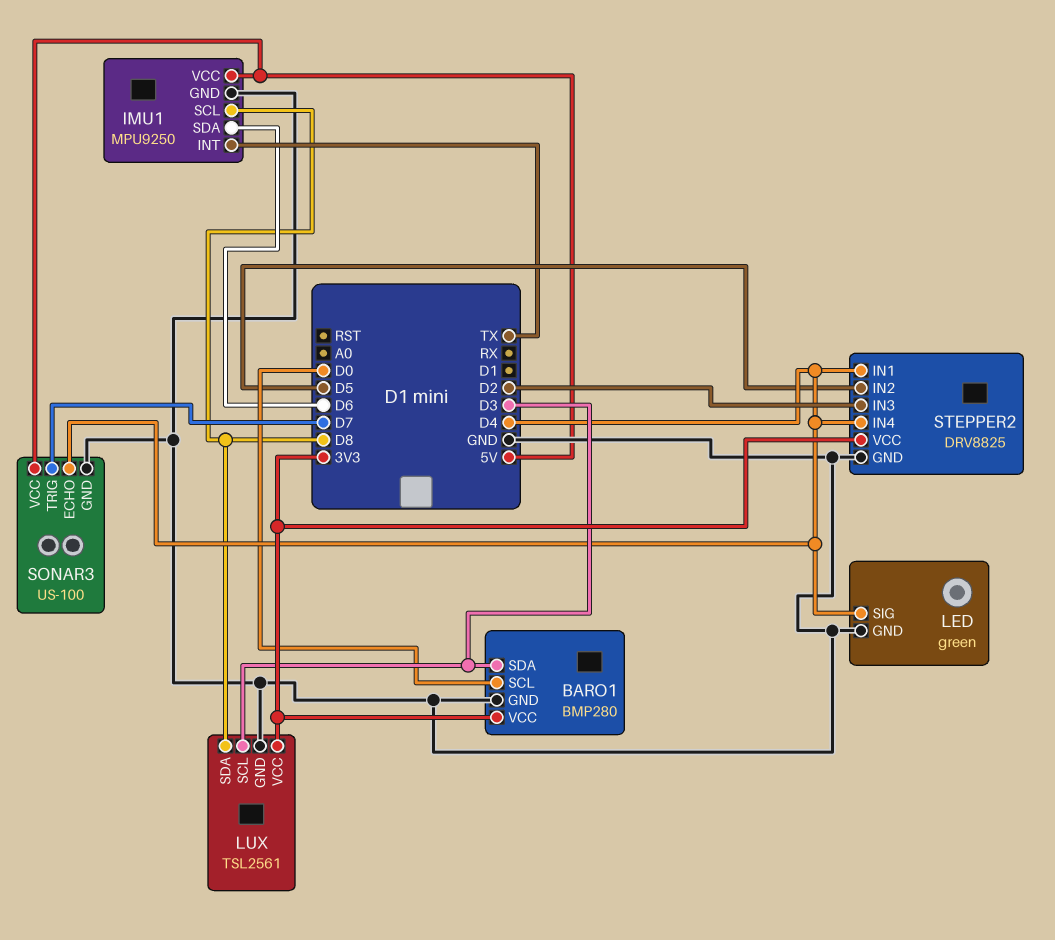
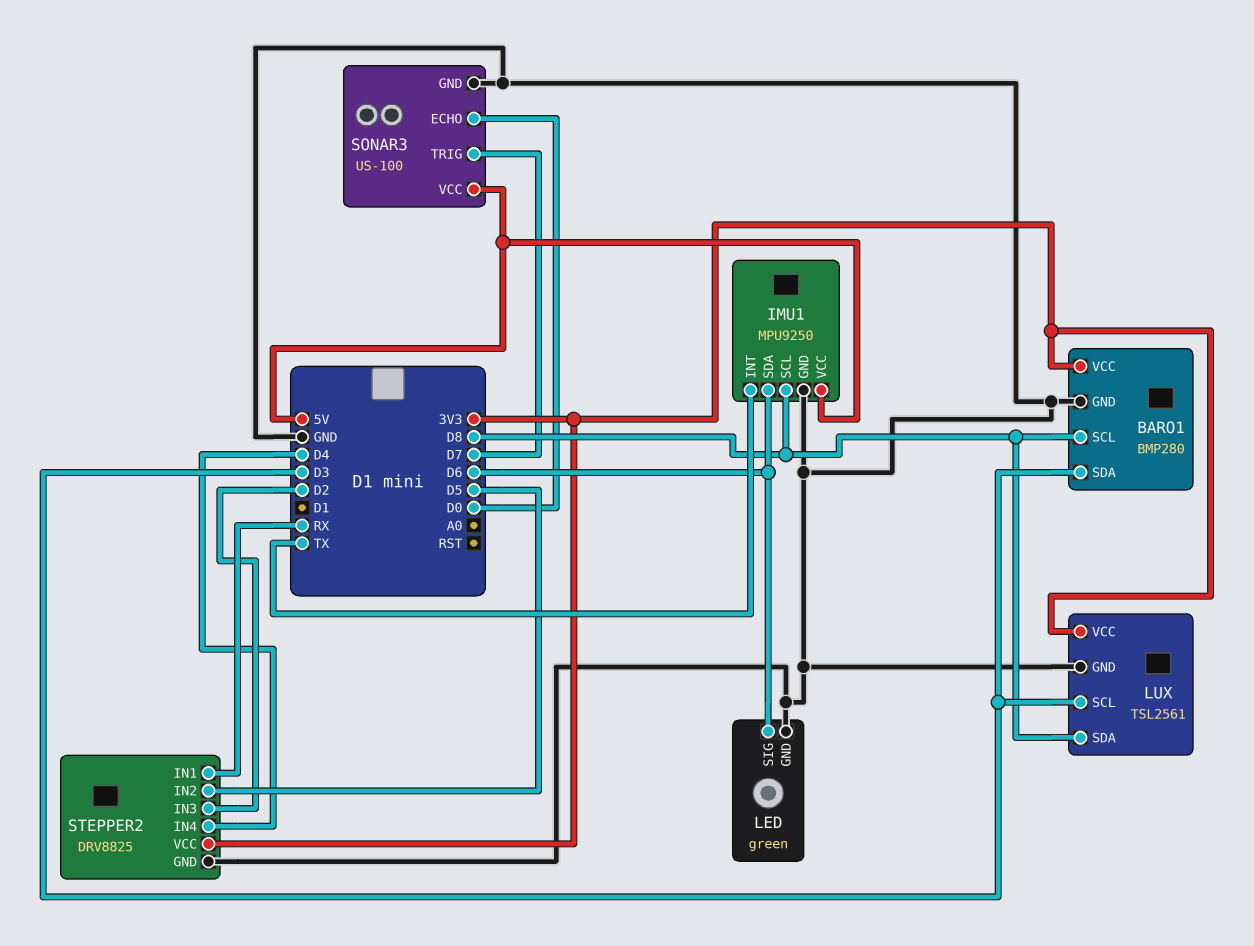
BARO1 pin SCL: D0 -> D8
LED pin SIG: D4 -> D6
SONAR3 pin ECHO: D4 -> D0
STEPPER2 pin IN1: D4 -> RX

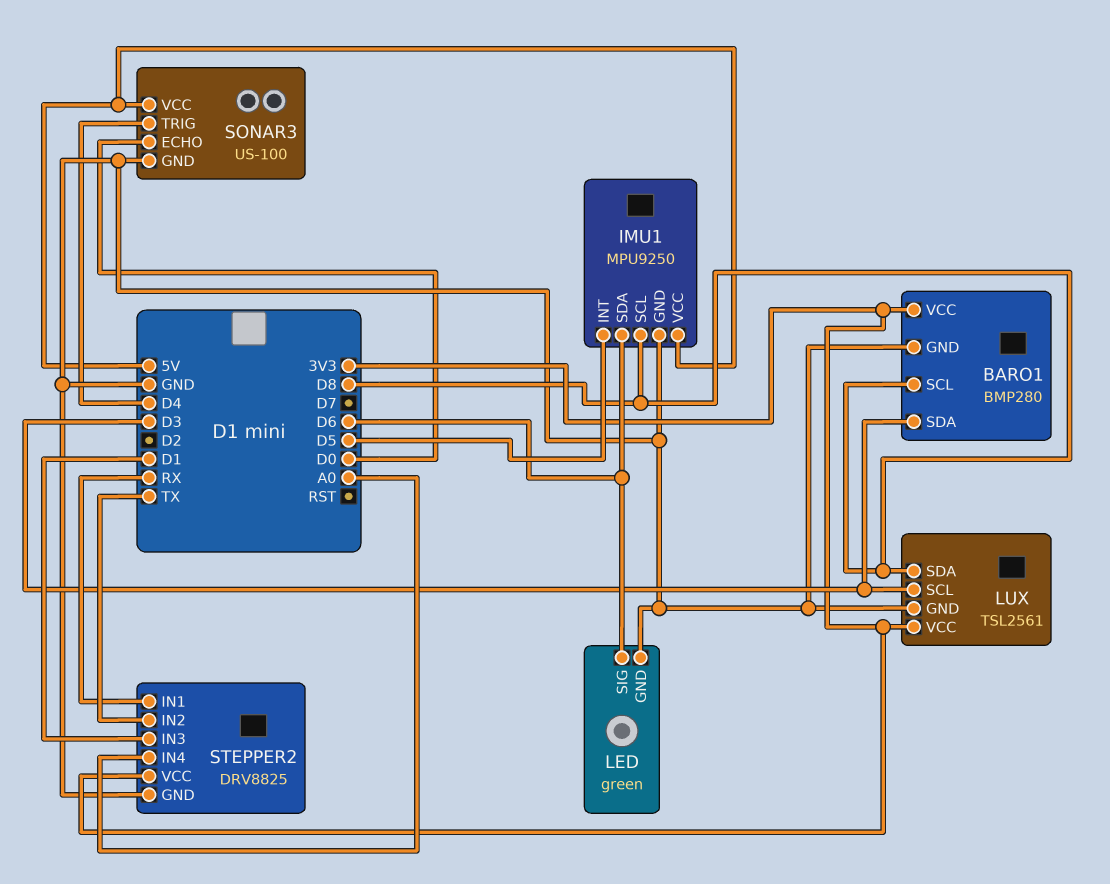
IMU1 pin INT: TX -> D5
SONAR3 pin TRIG: D7 -> D4
STEPPER2 pin IN2: D5 -> TX
STEPPER2 pin IN3: D2 -> D1
STEPPER2 pin IN4: D4 -> A0

